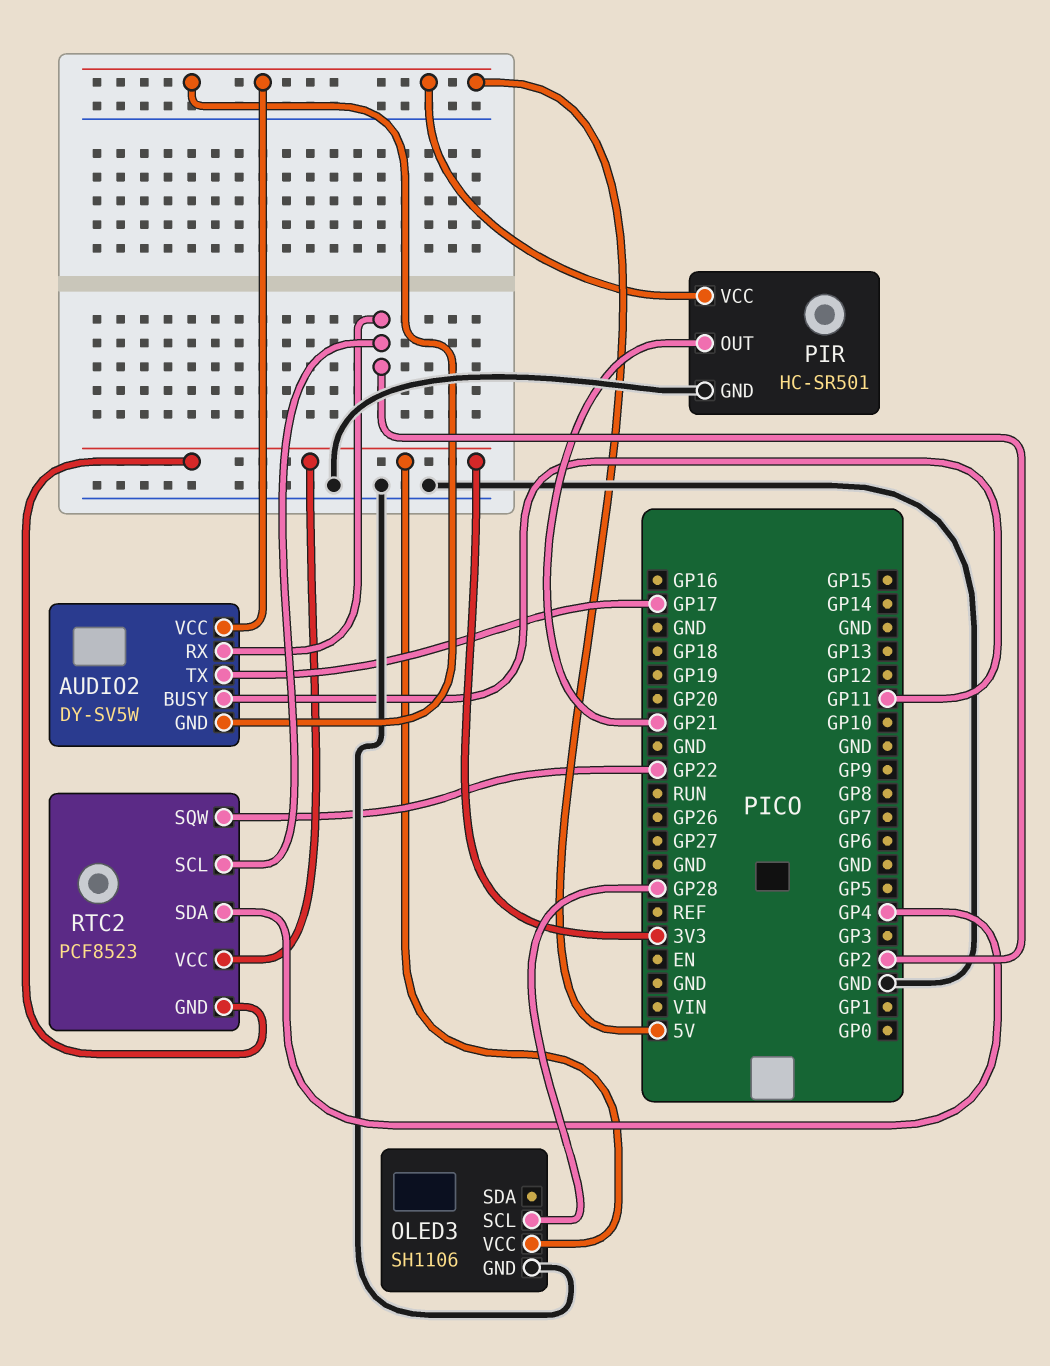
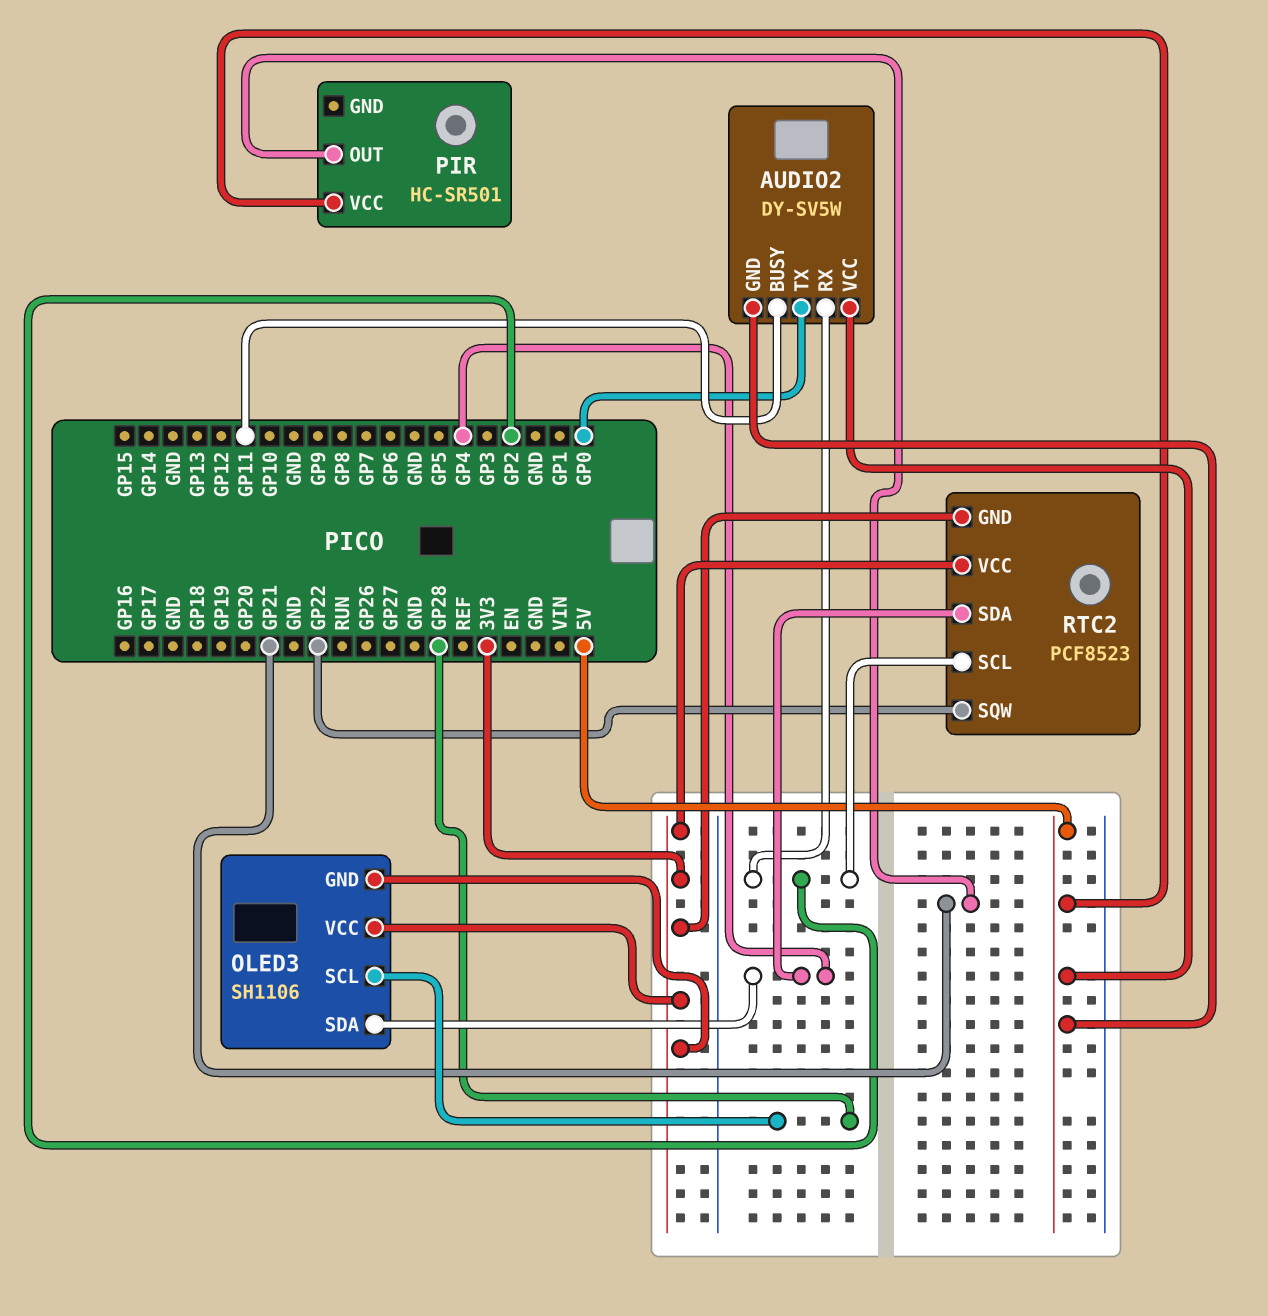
AUDIO2 pin TX: GP17 -> GP0
OLED3 pin GND: GND -> 3V3
OLED3 pin SDA: none -> GP4
PIR pin GND: GND -> none

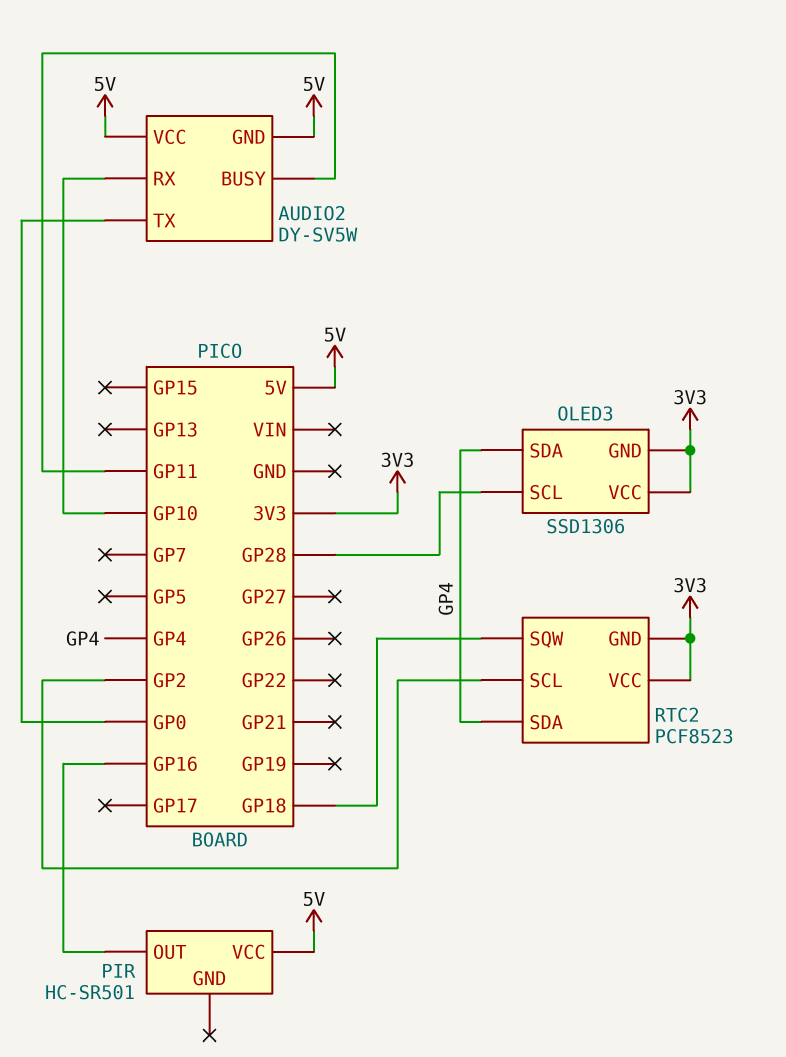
AUDIO2 pin RX: GP2 -> GP10
OLED3: SH1106 -> SSD1306
PIR pin OUT: GP21 -> GP16
RTC2 pin SQW: GP22 -> GP18

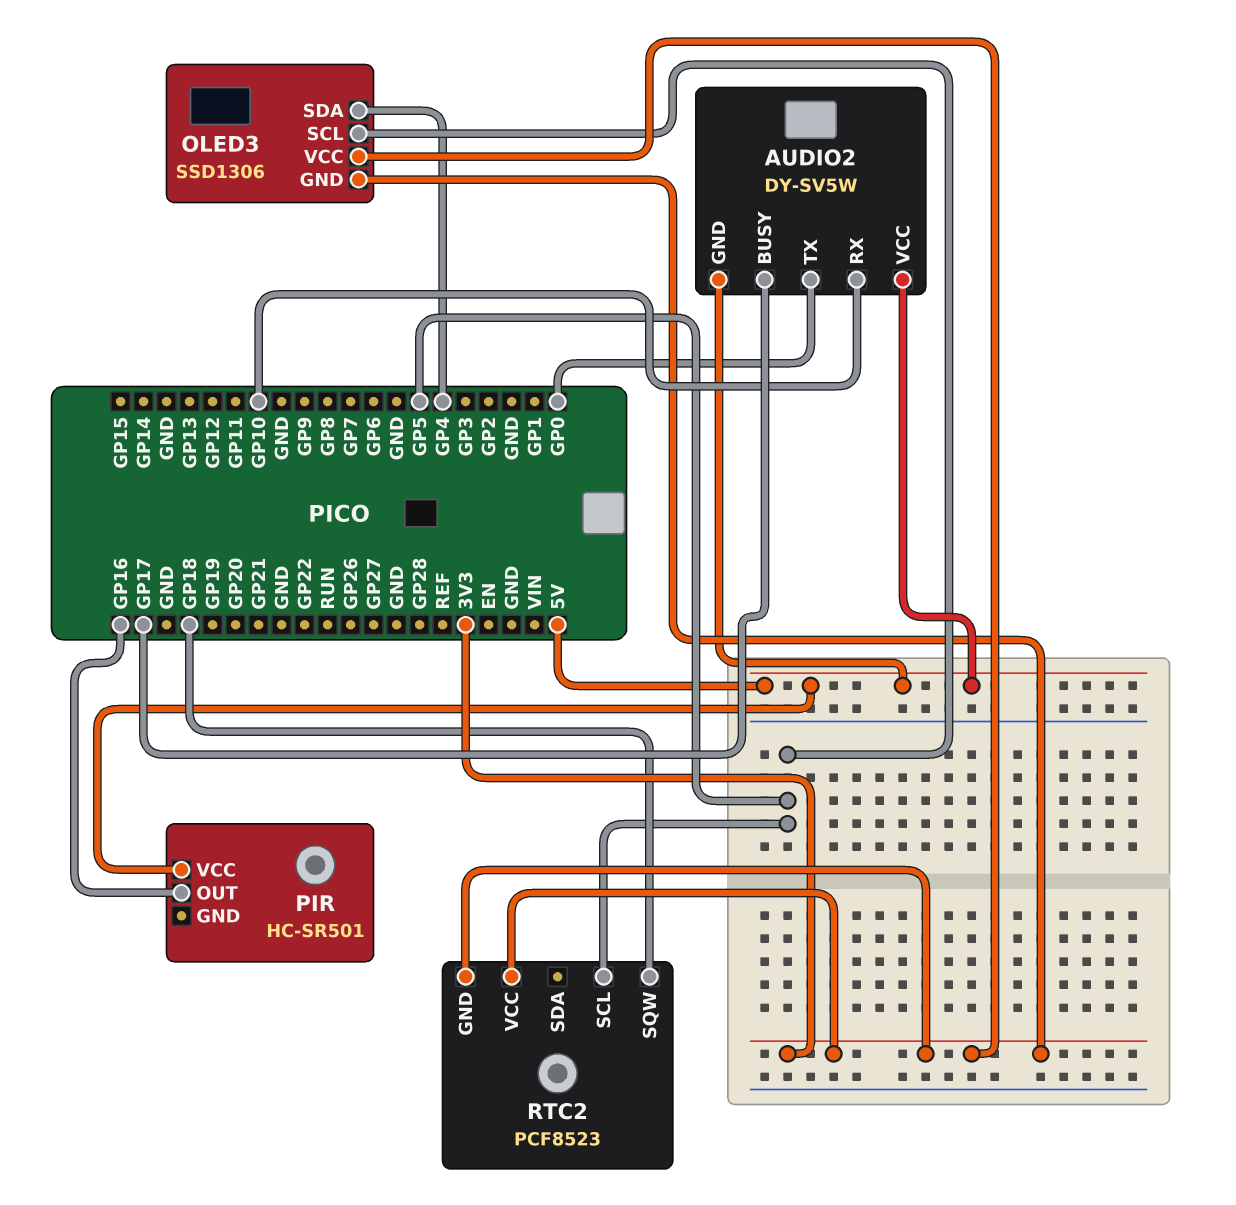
AUDIO2 pin BUSY: GP11 -> GP17
OLED3 pin SCL: GP28 -> GP5
RTC2 pin SCL: GP2 -> GP5
RTC2 pin SDA: GP4 -> none

